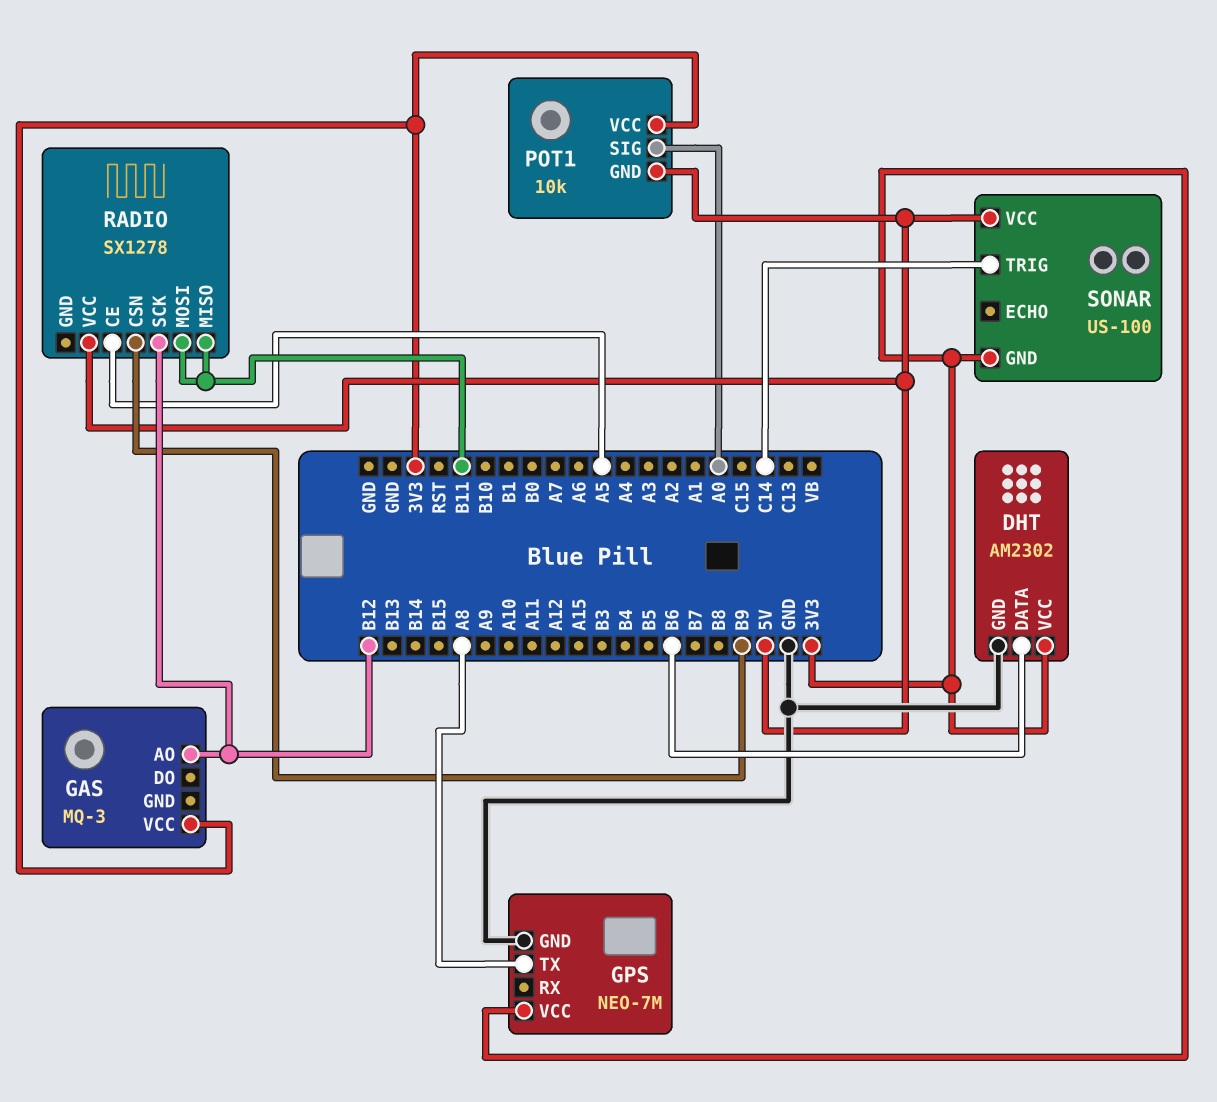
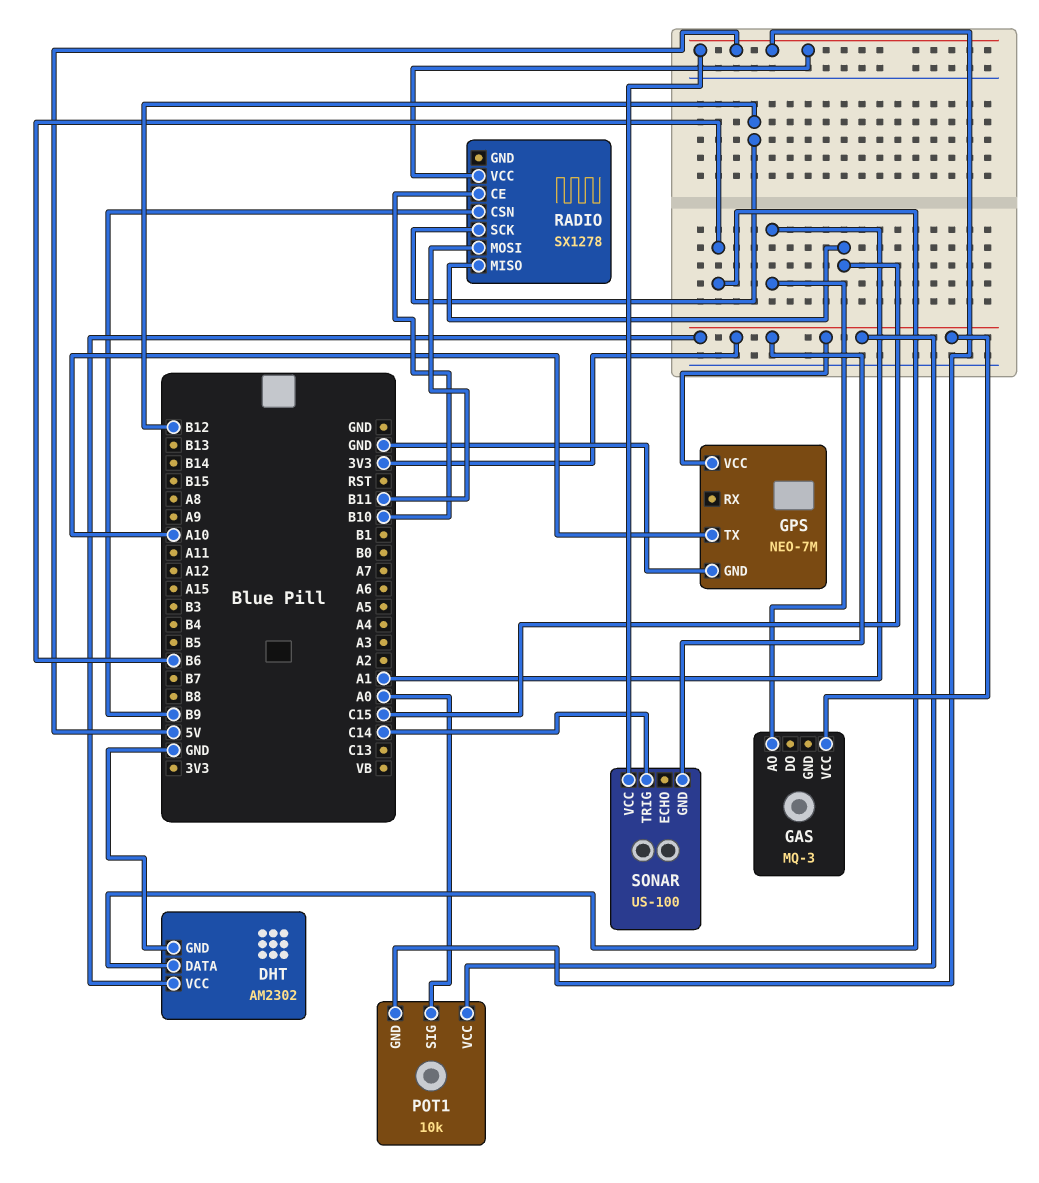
GAS pin AO: B12 -> A1
GPS pin TX: A8 -> A10
RADIO pin CE: A5 -> B10
RADIO pin MISO: B11 -> C15

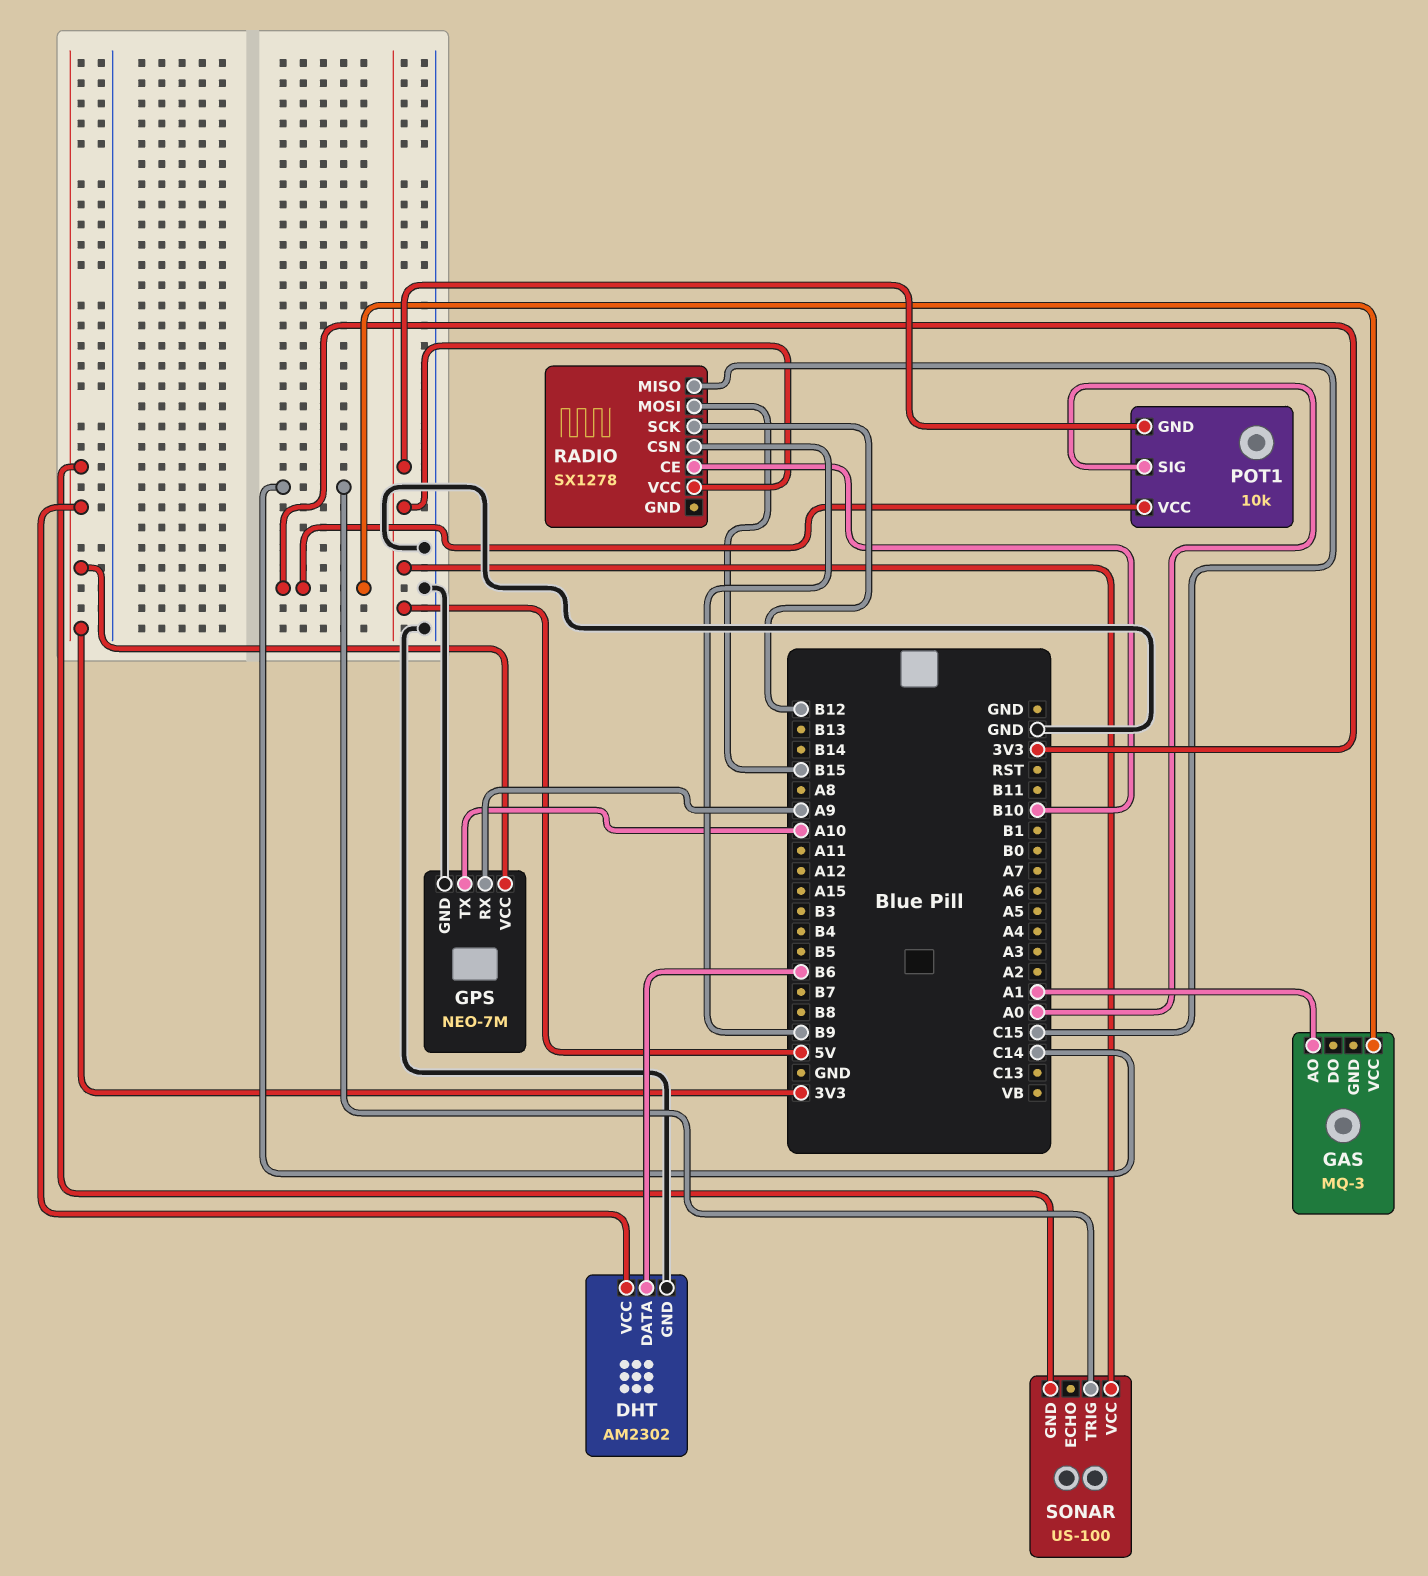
GPS pin RX: none -> A9
RADIO pin MOSI: B11 -> B15

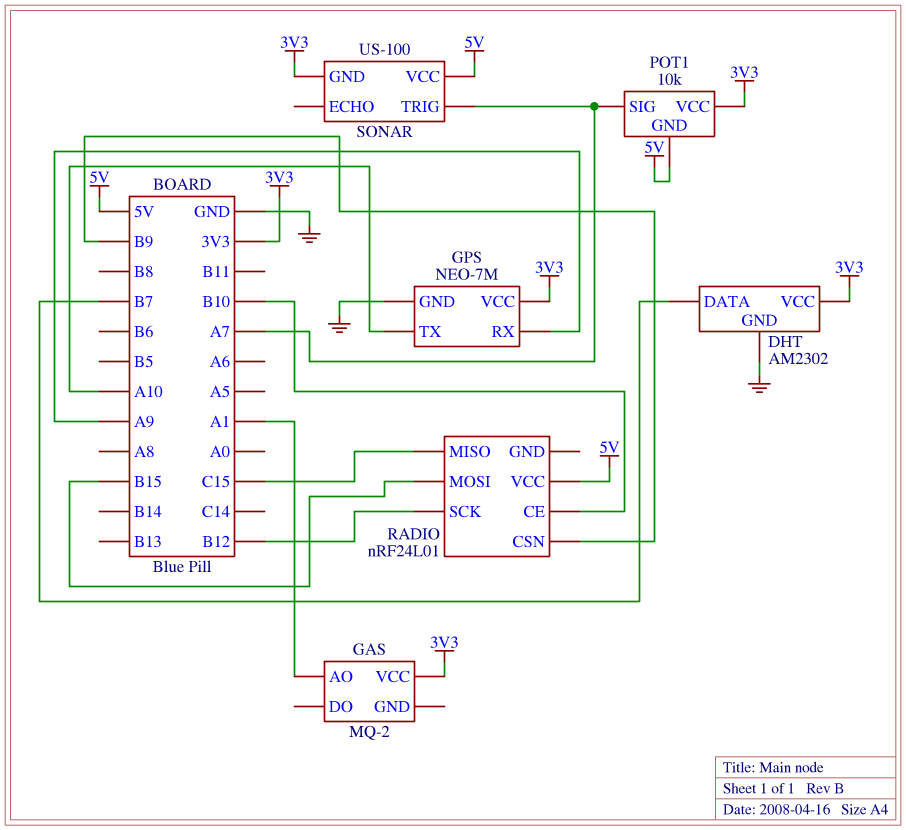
DHT pin DATA: B6 -> B7
GAS: MQ-3 -> MQ-2
POT1 pin SIG: A0 -> A7
RADIO: SX1278 -> nRF24L01
SONAR pin TRIG: C14 -> A7

